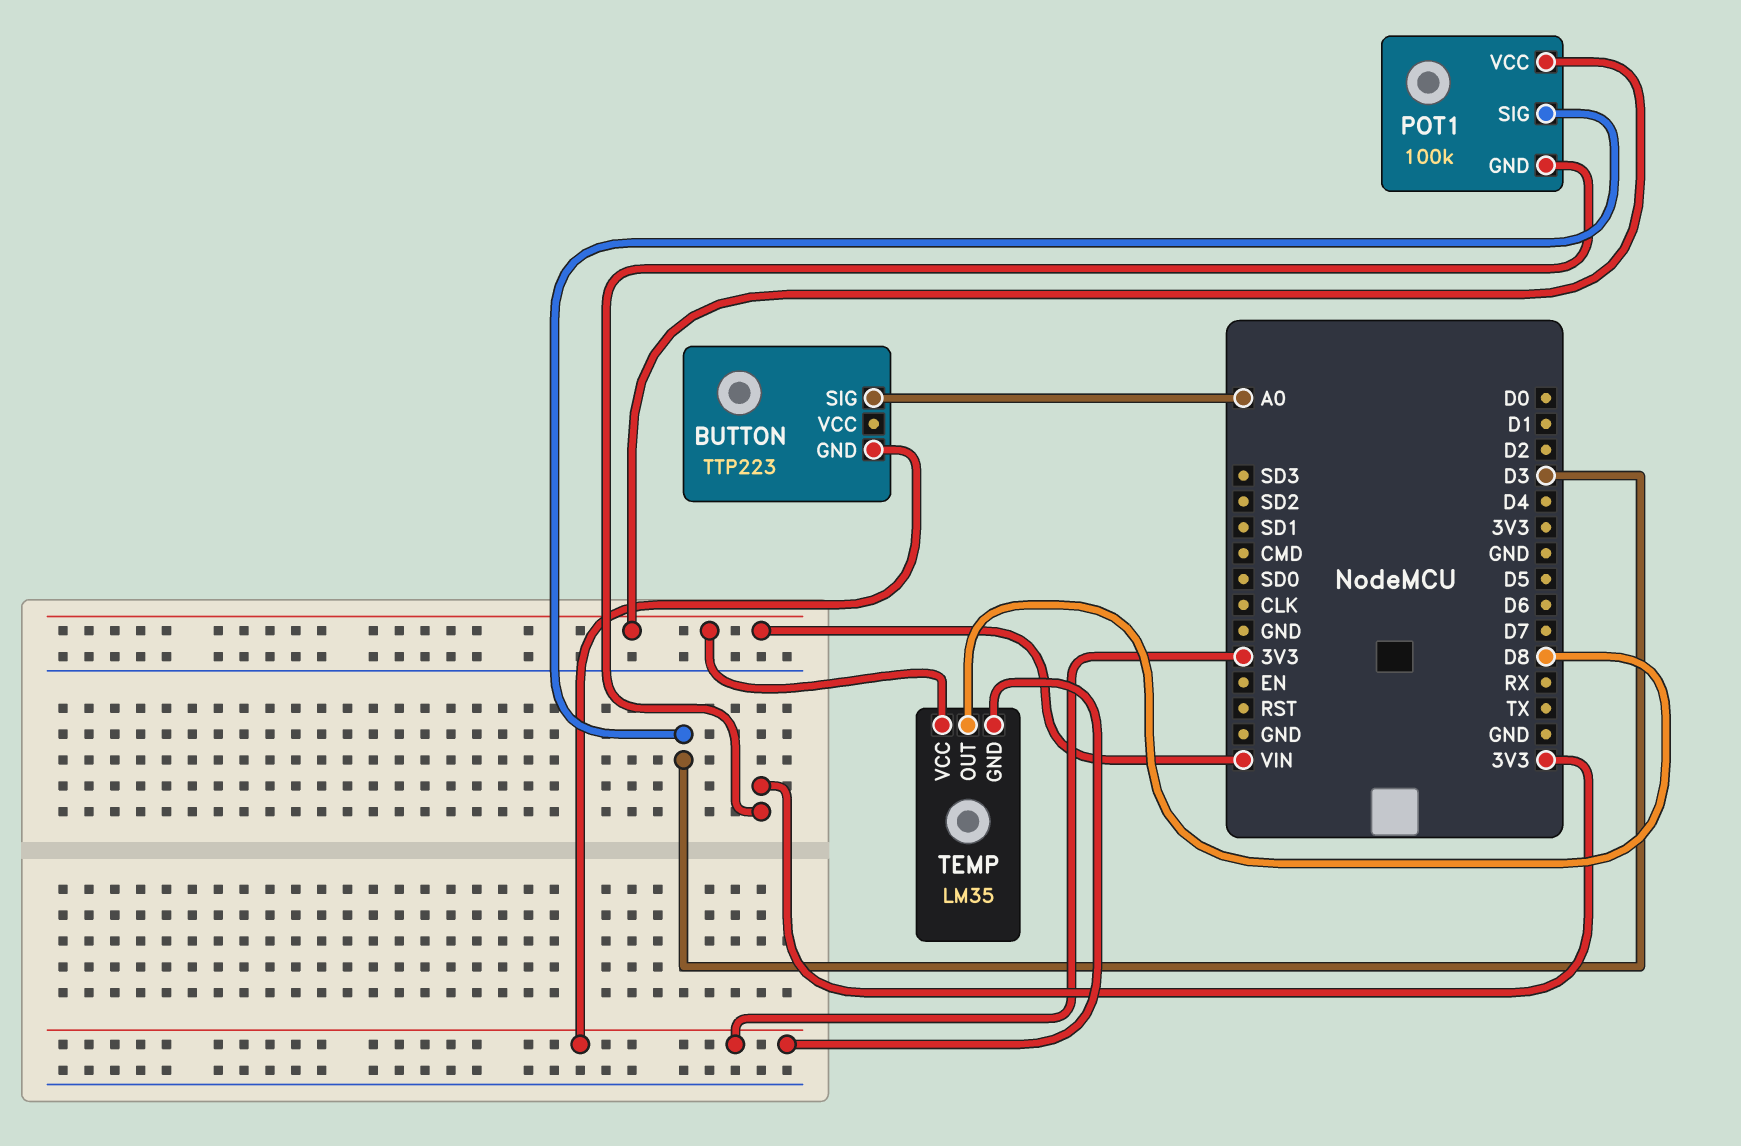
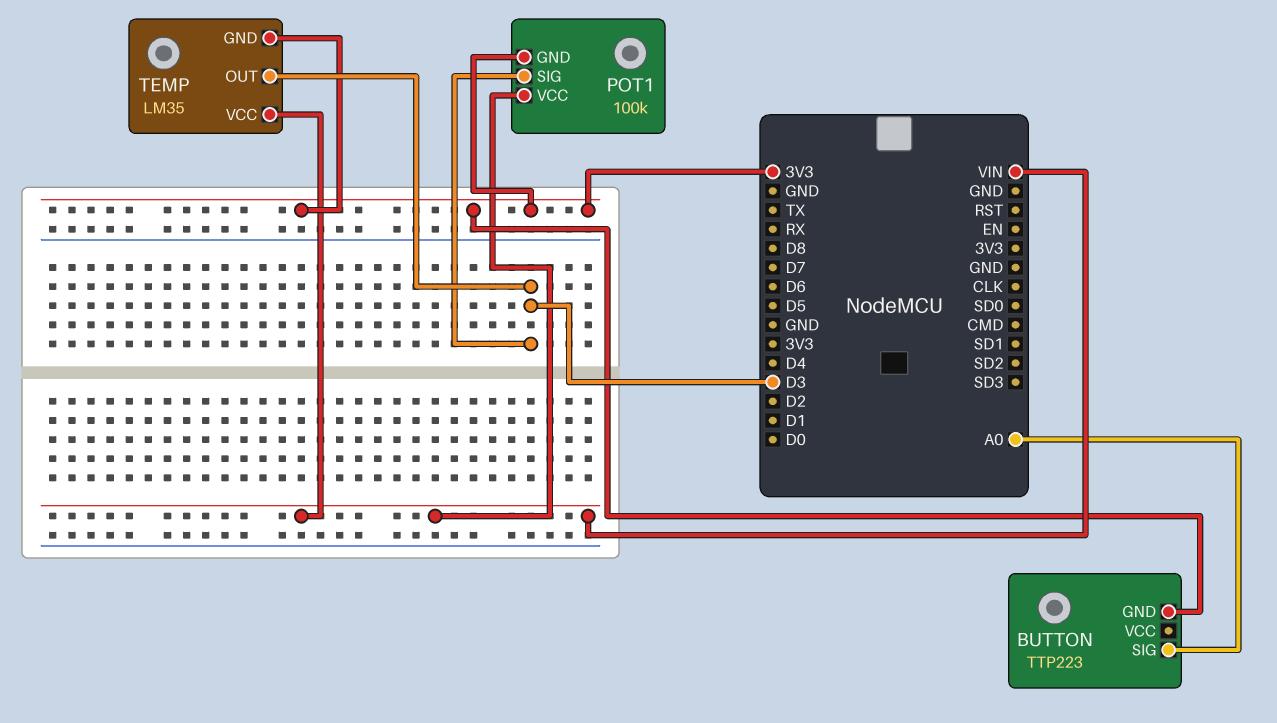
TEMP pin OUT: D8 -> D3

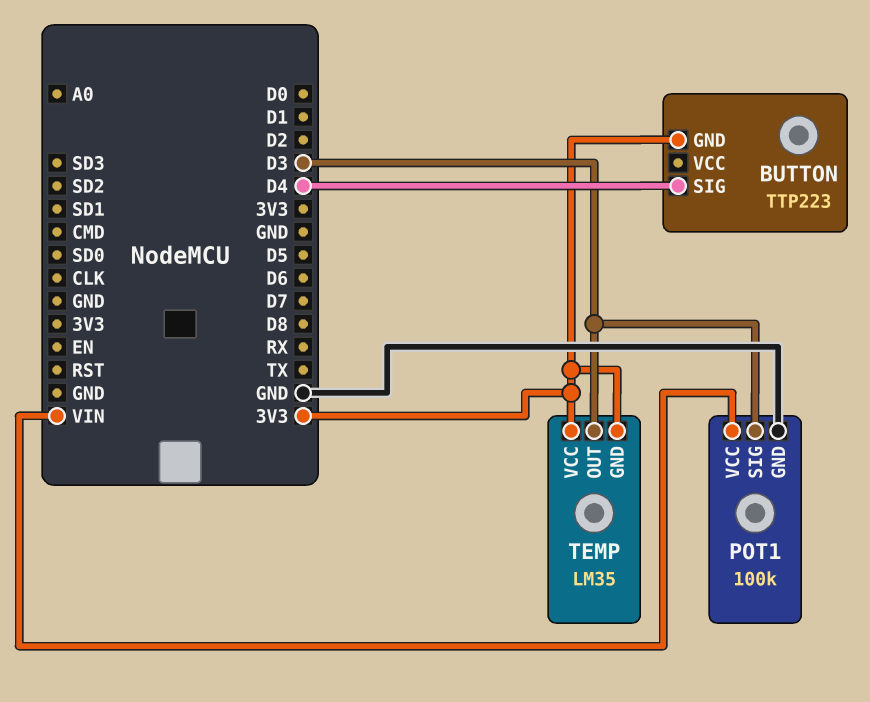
BUTTON pin SIG: A0 -> D4
POT1 pin GND: 3V3 -> GND
TEMP pin VCC: VIN -> 3V3

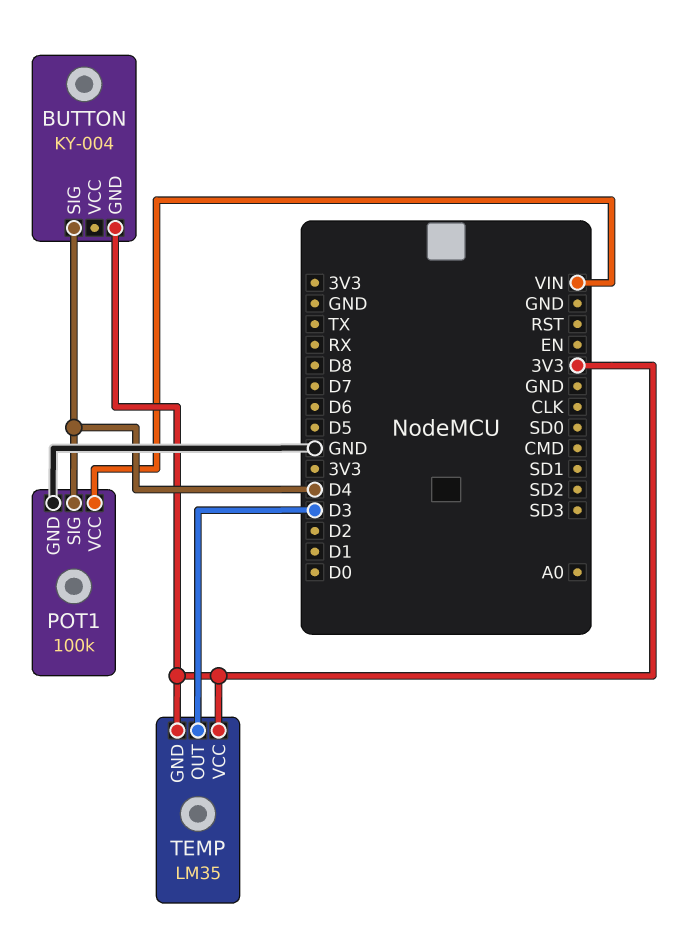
BUTTON: TTP223 -> KY-004
POT1 pin SIG: D3 -> D4

